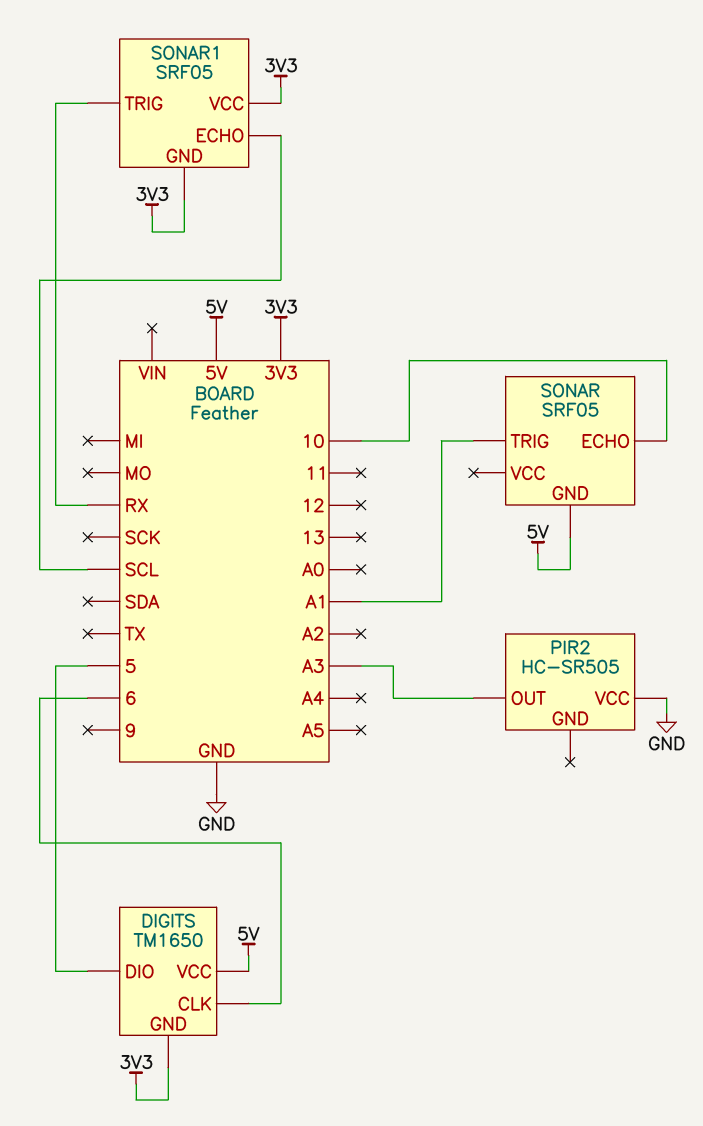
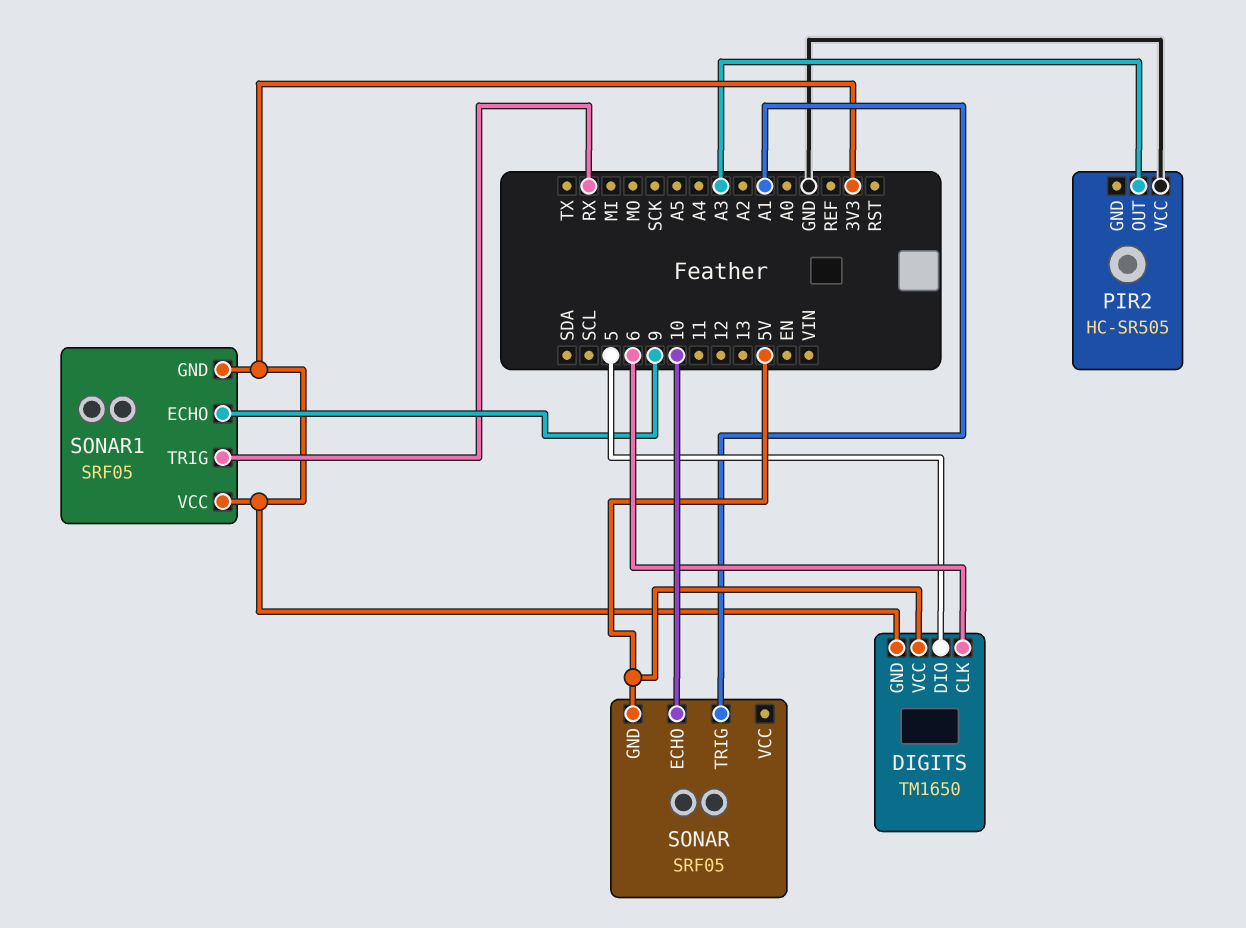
SONAR1 pin ECHO: SCL -> 9

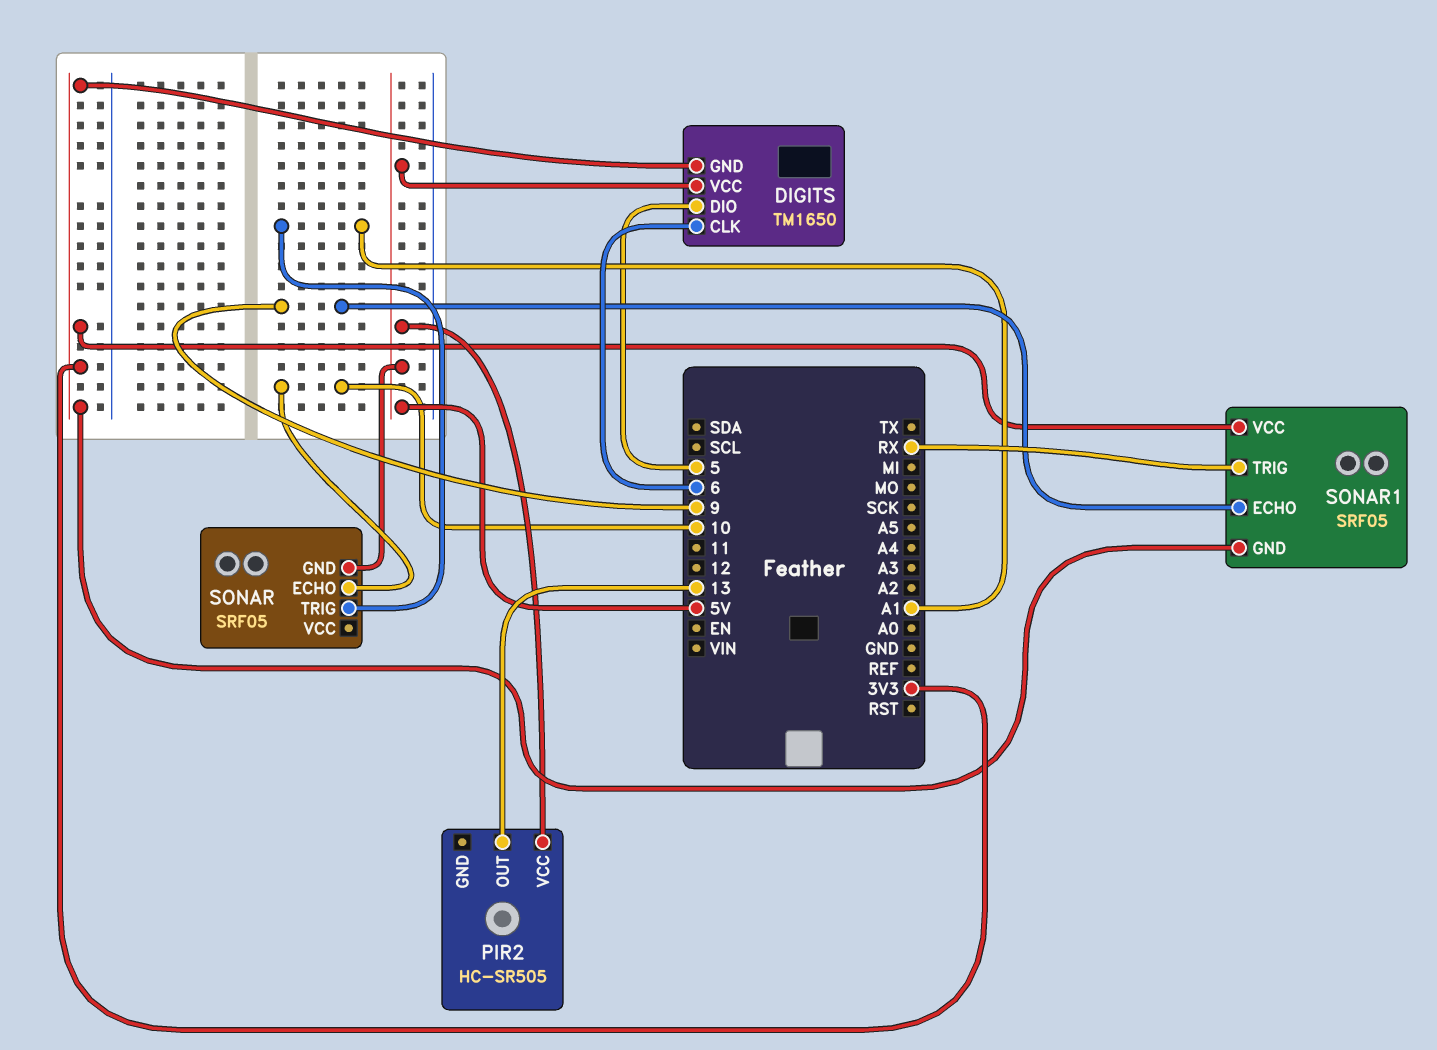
PIR2 pin OUT: A3 -> 13
PIR2 pin VCC: GND -> 5V

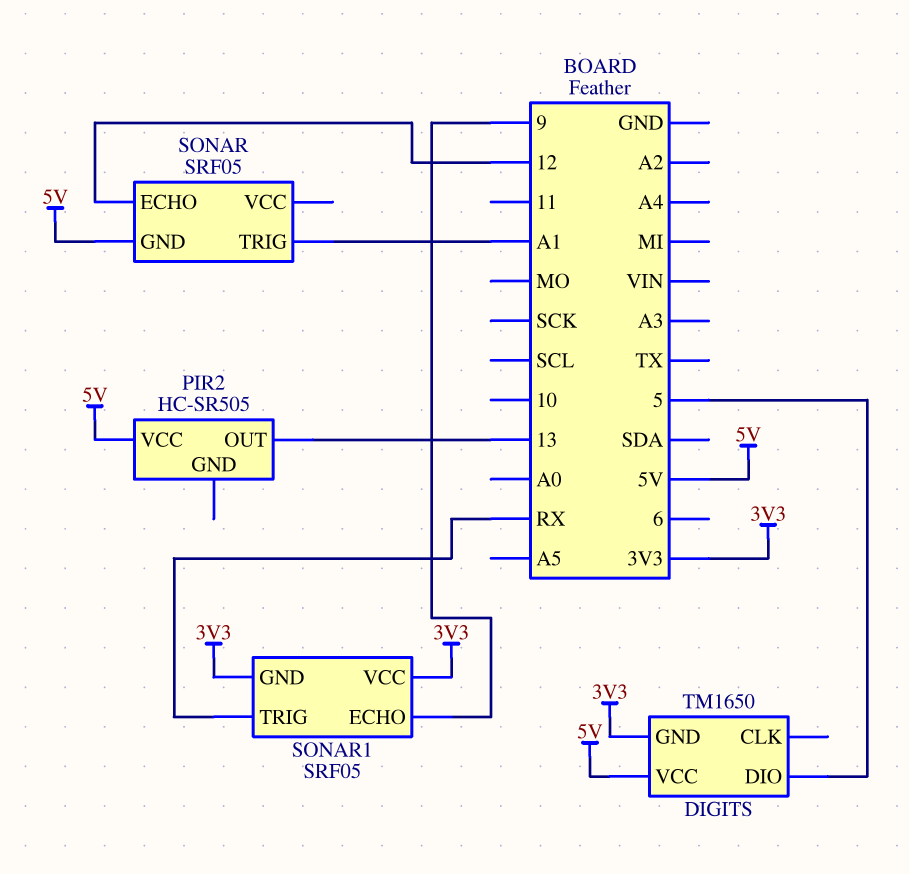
DIGITS pin CLK: 6 -> none
SONAR pin ECHO: 10 -> 12

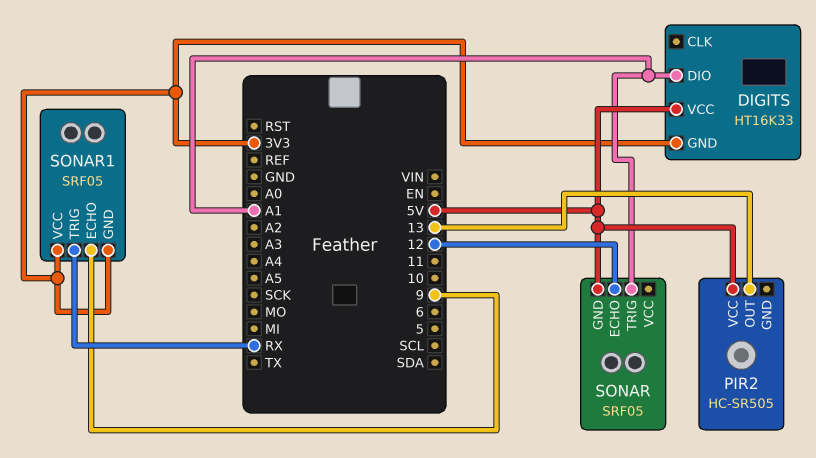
DIGITS: TM1650 -> HT16K33
DIGITS pin DIO: 5 -> A1

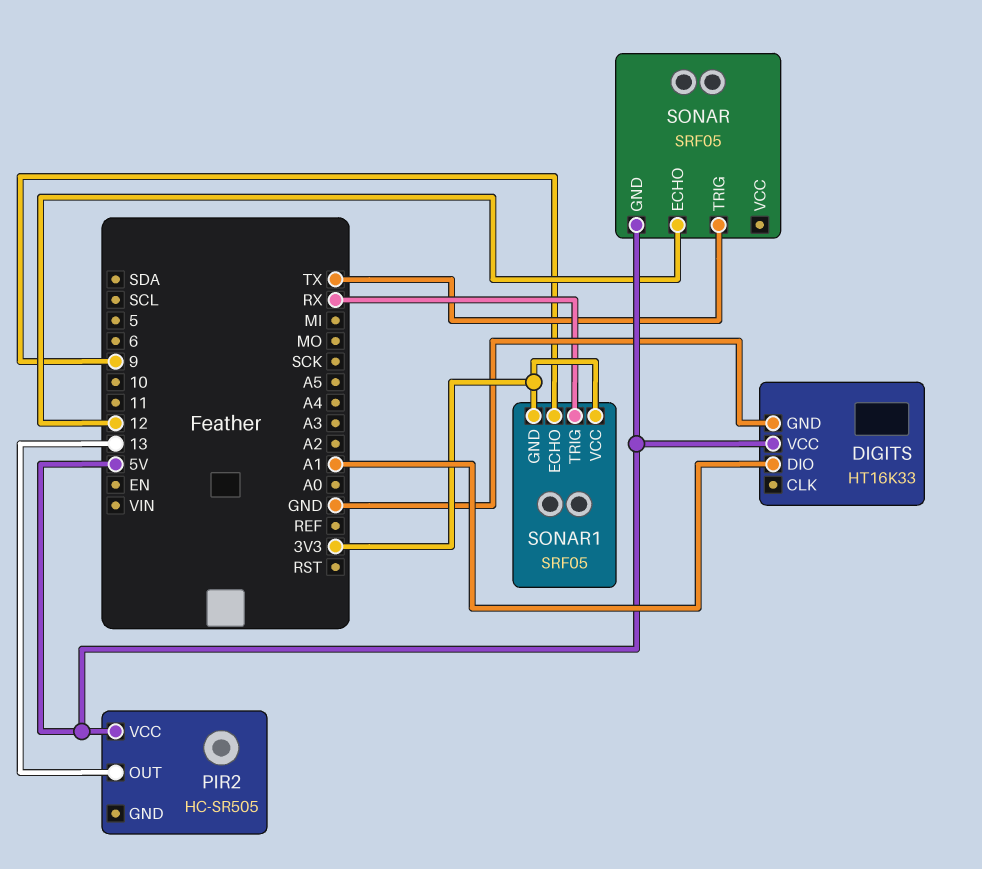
DIGITS pin GND: 3V3 -> GND
SONAR pin TRIG: A1 -> TX

